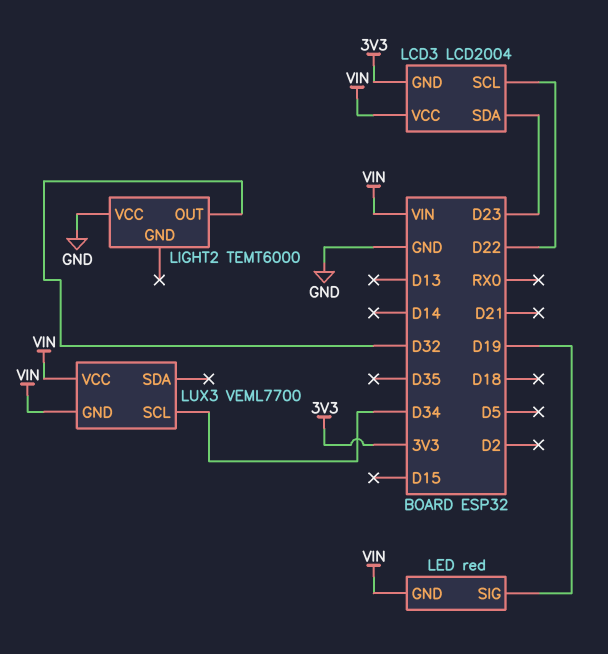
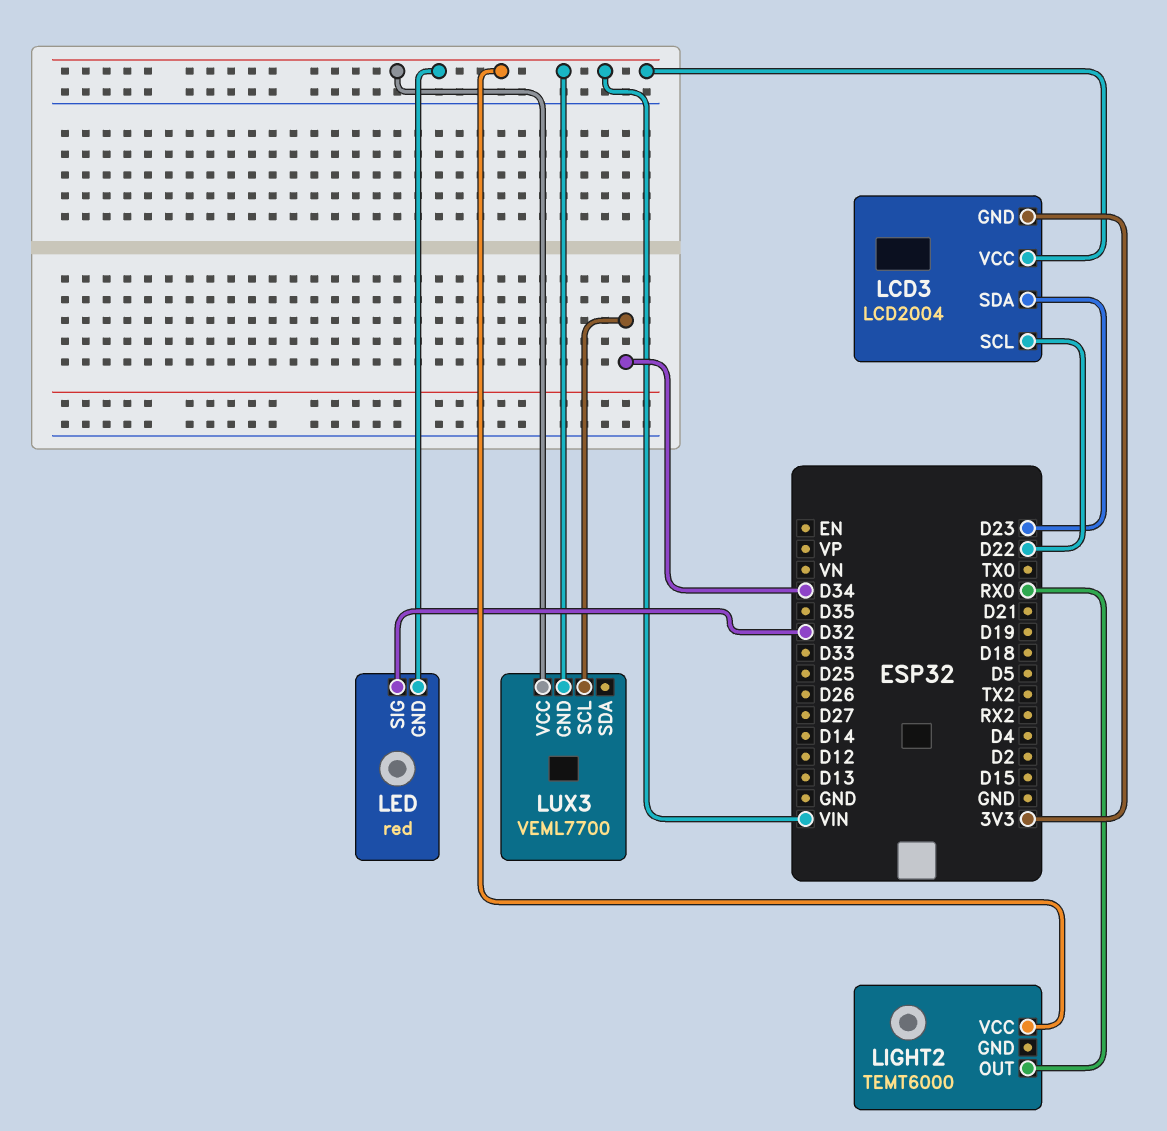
LED pin SIG: D19 -> D32
LIGHT2 pin OUT: D32 -> RX0
LIGHT2 pin VCC: GND -> VIN

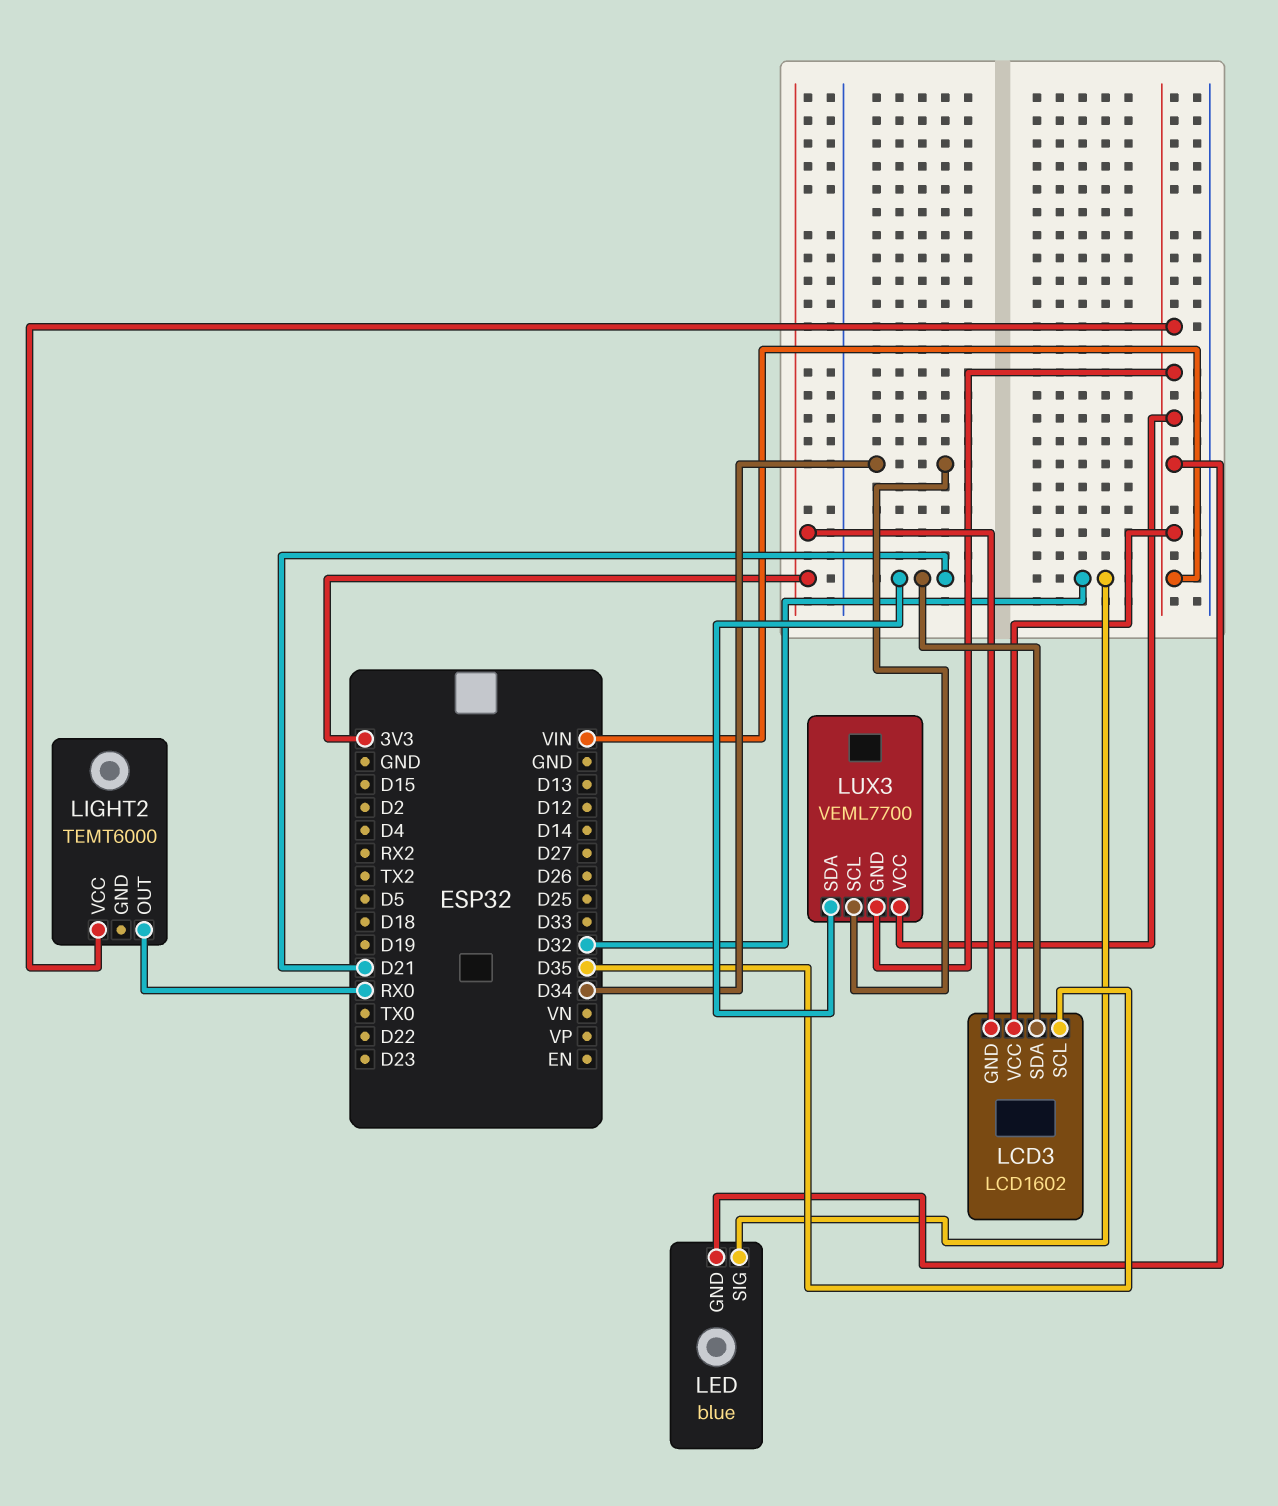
LCD3: LCD2004 -> LCD1602
LCD3 pin SCL: D22 -> D35
LCD3 pin SDA: D23 -> D21
LED: red -> blue
LUX3 pin SDA: none -> D21

